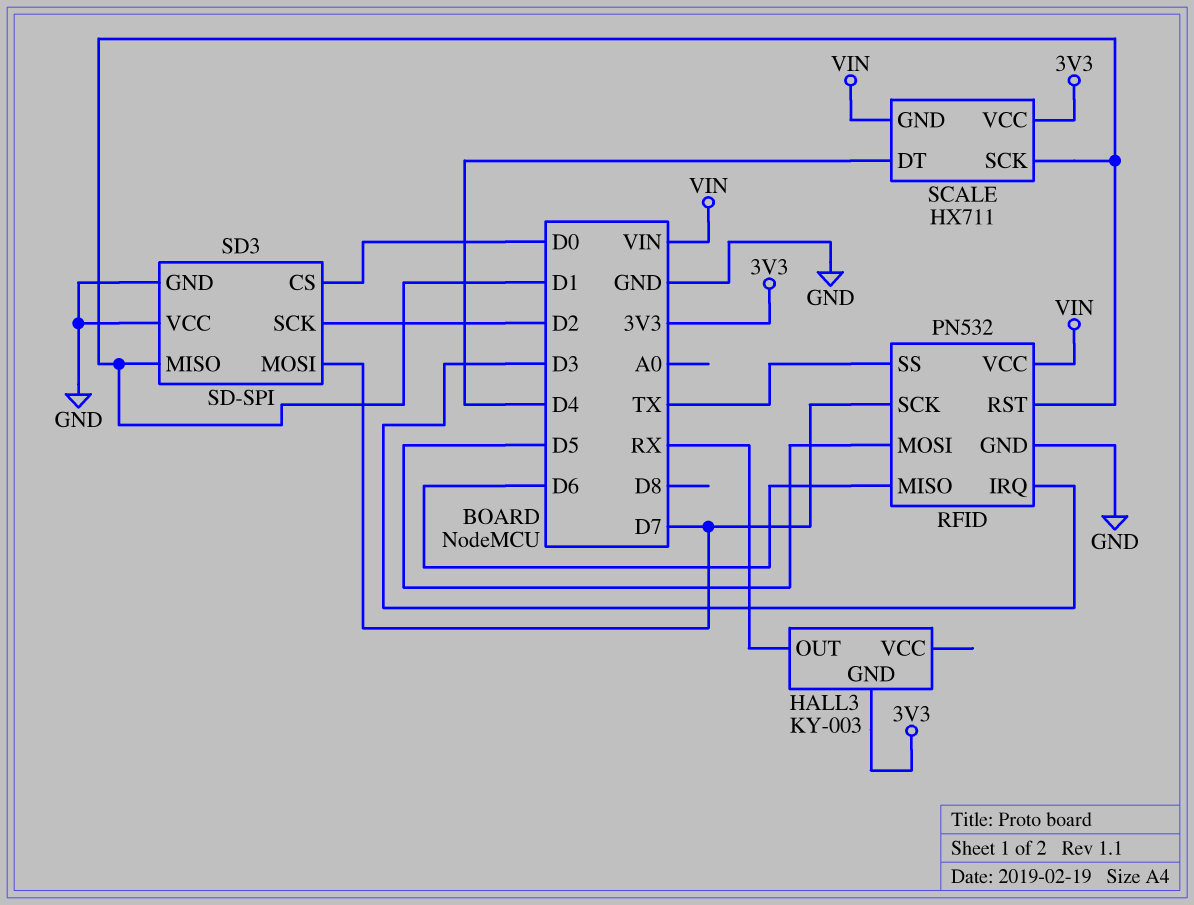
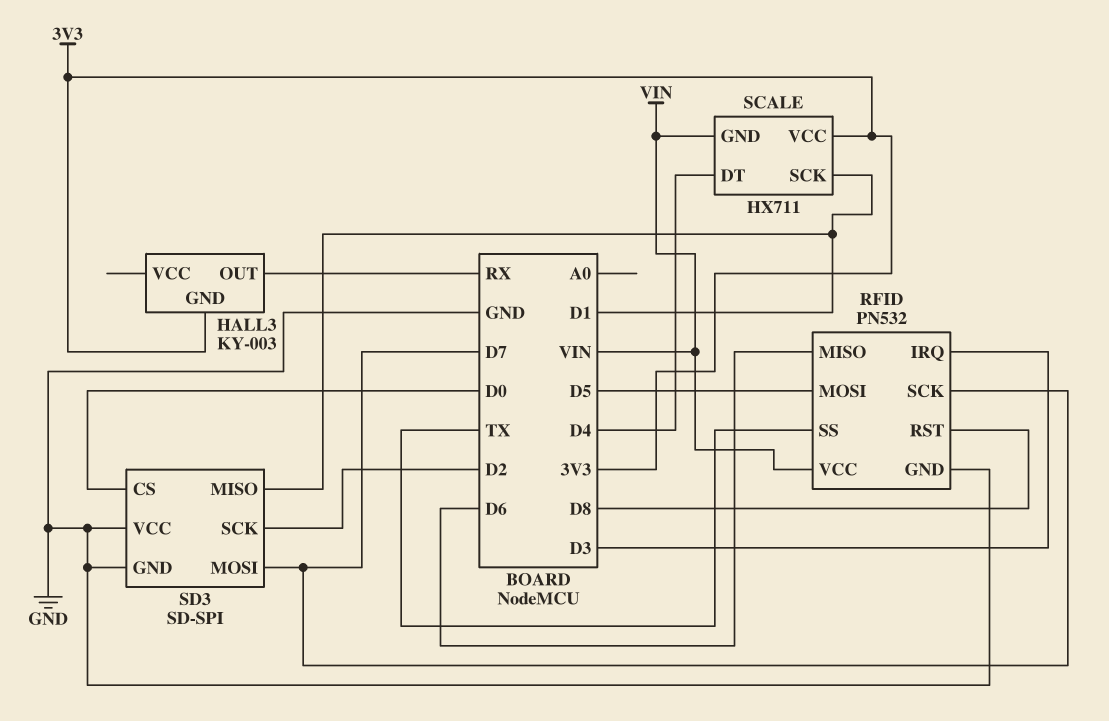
RFID pin RST: D1 -> D8

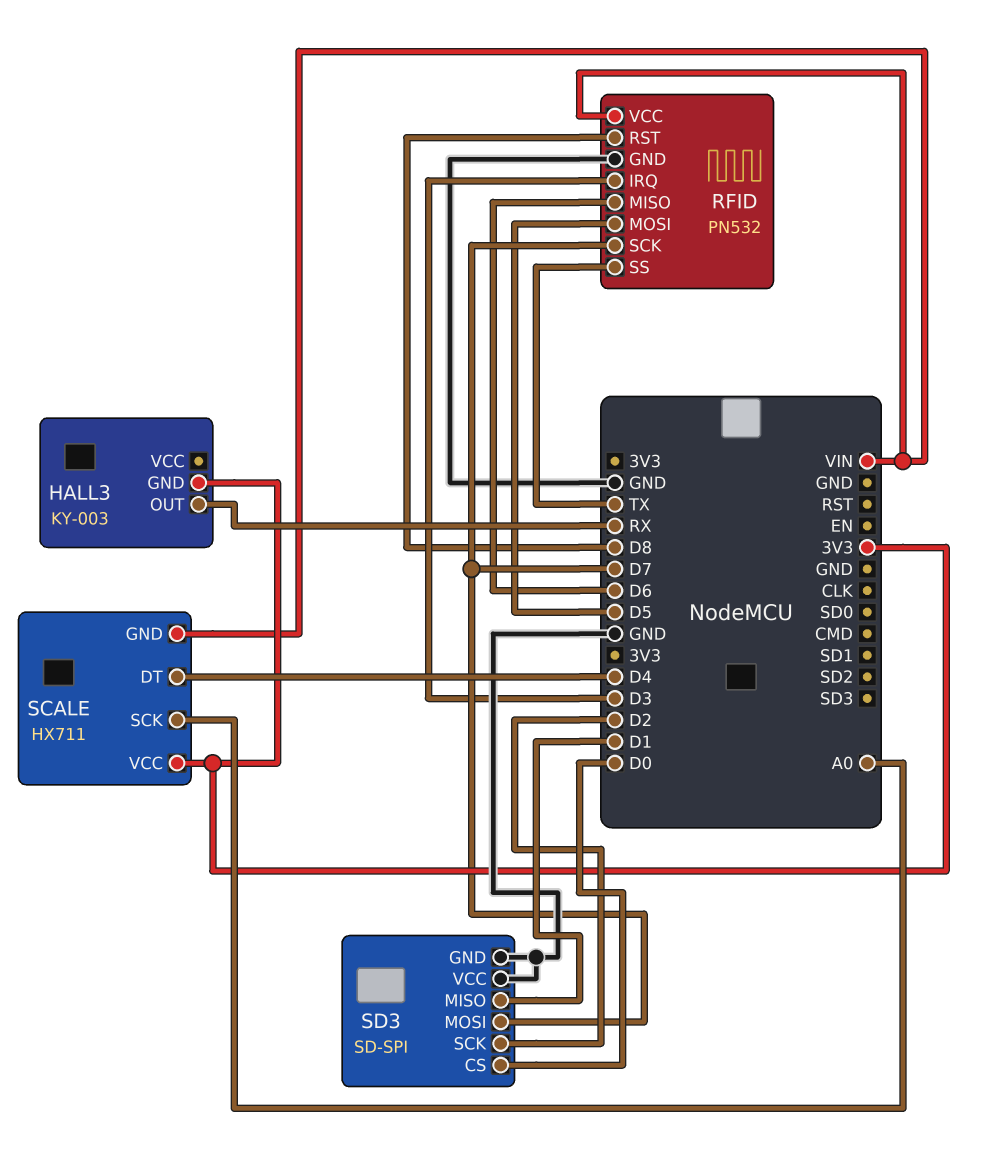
SCALE pin SCK: D1 -> A0

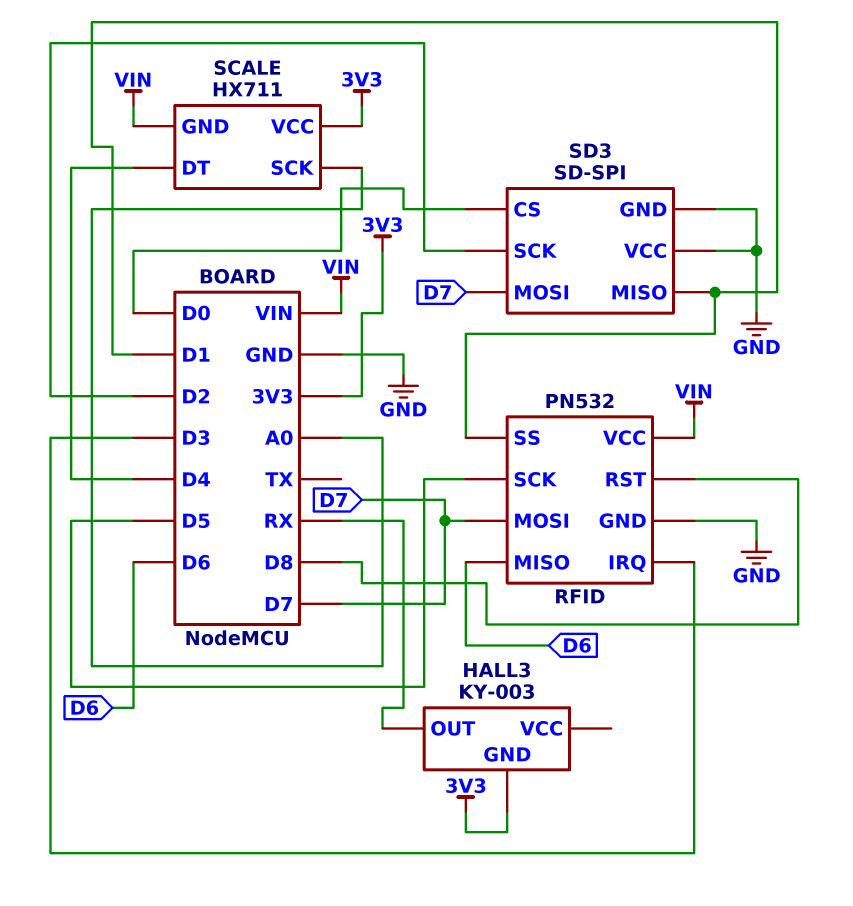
RFID pin MOSI: D5 -> D7
RFID pin SCK: D7 -> D5
RFID pin SS: TX -> D1

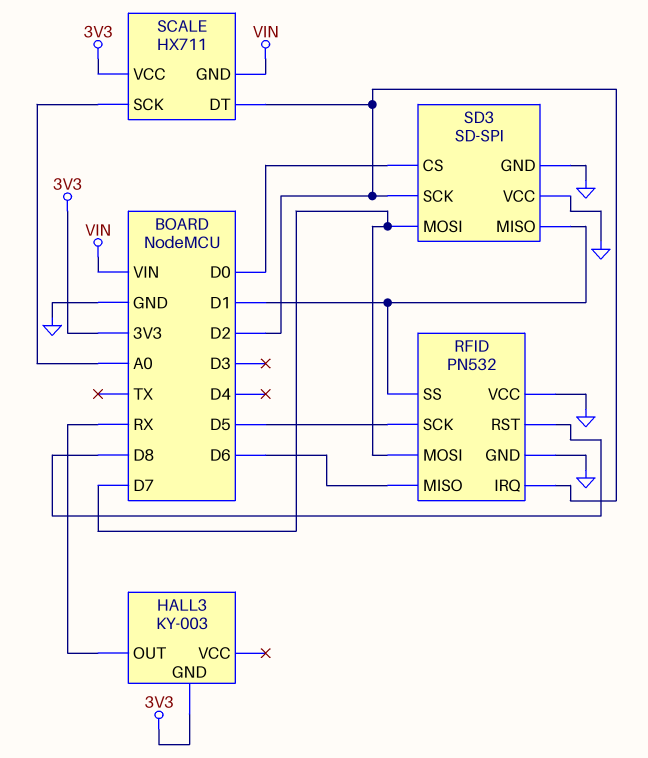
RFID pin IRQ: D3 -> D2
RFID pin VCC: VIN -> GND
SCALE pin DT: D4 -> D2

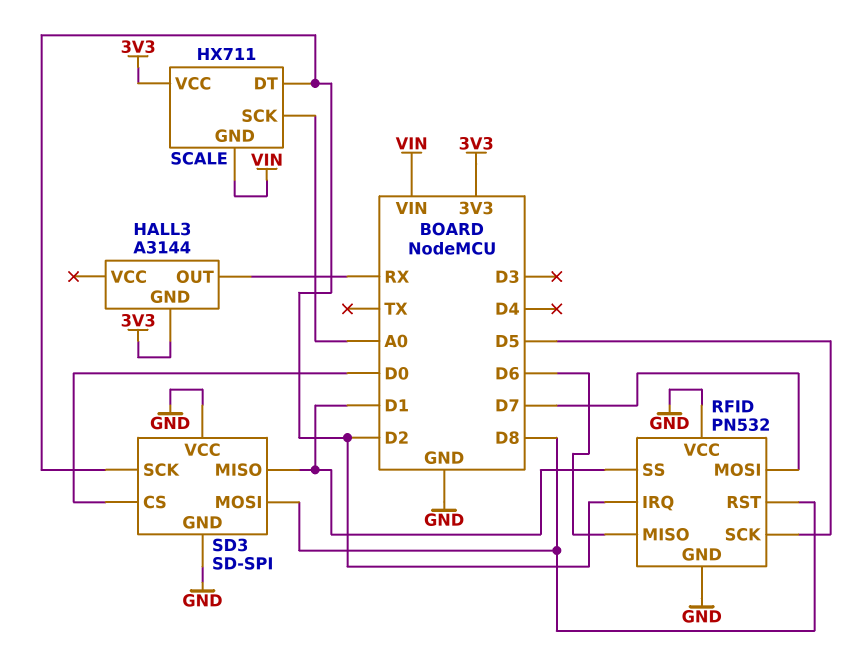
HALL3: KY-003 -> A3144
SD3 pin MOSI: D7 -> D8

